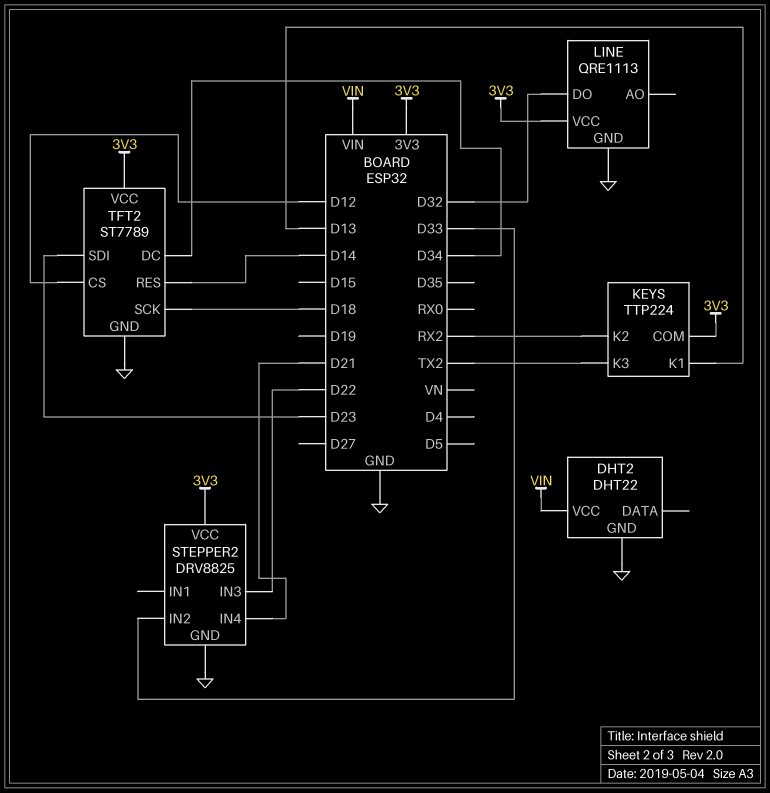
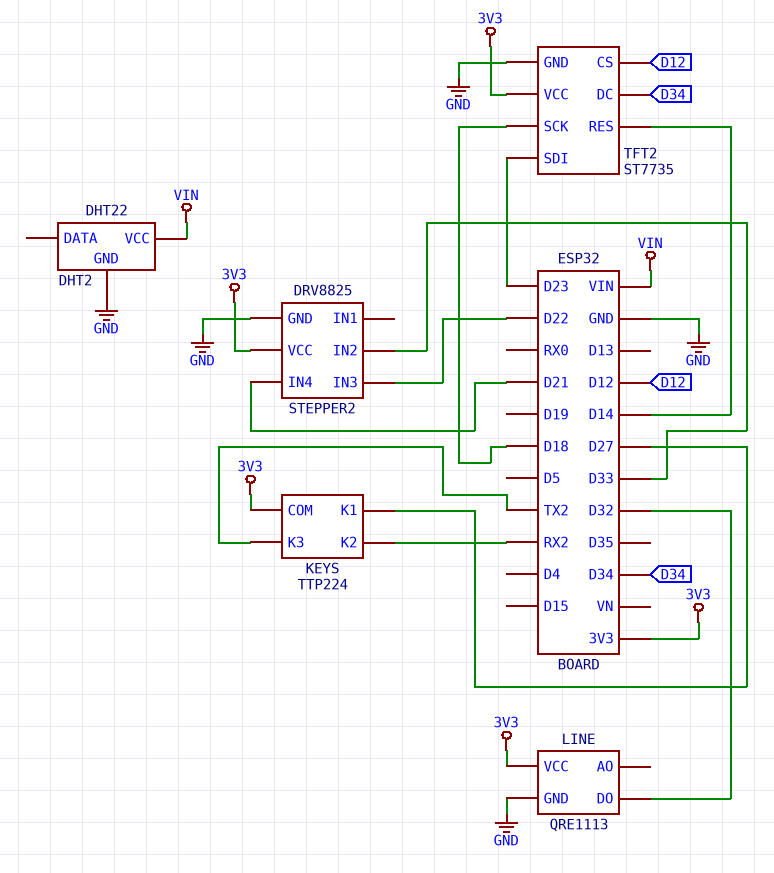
KEYS pin K1: D13 -> D27
TFT2: ST7789 -> ST7735

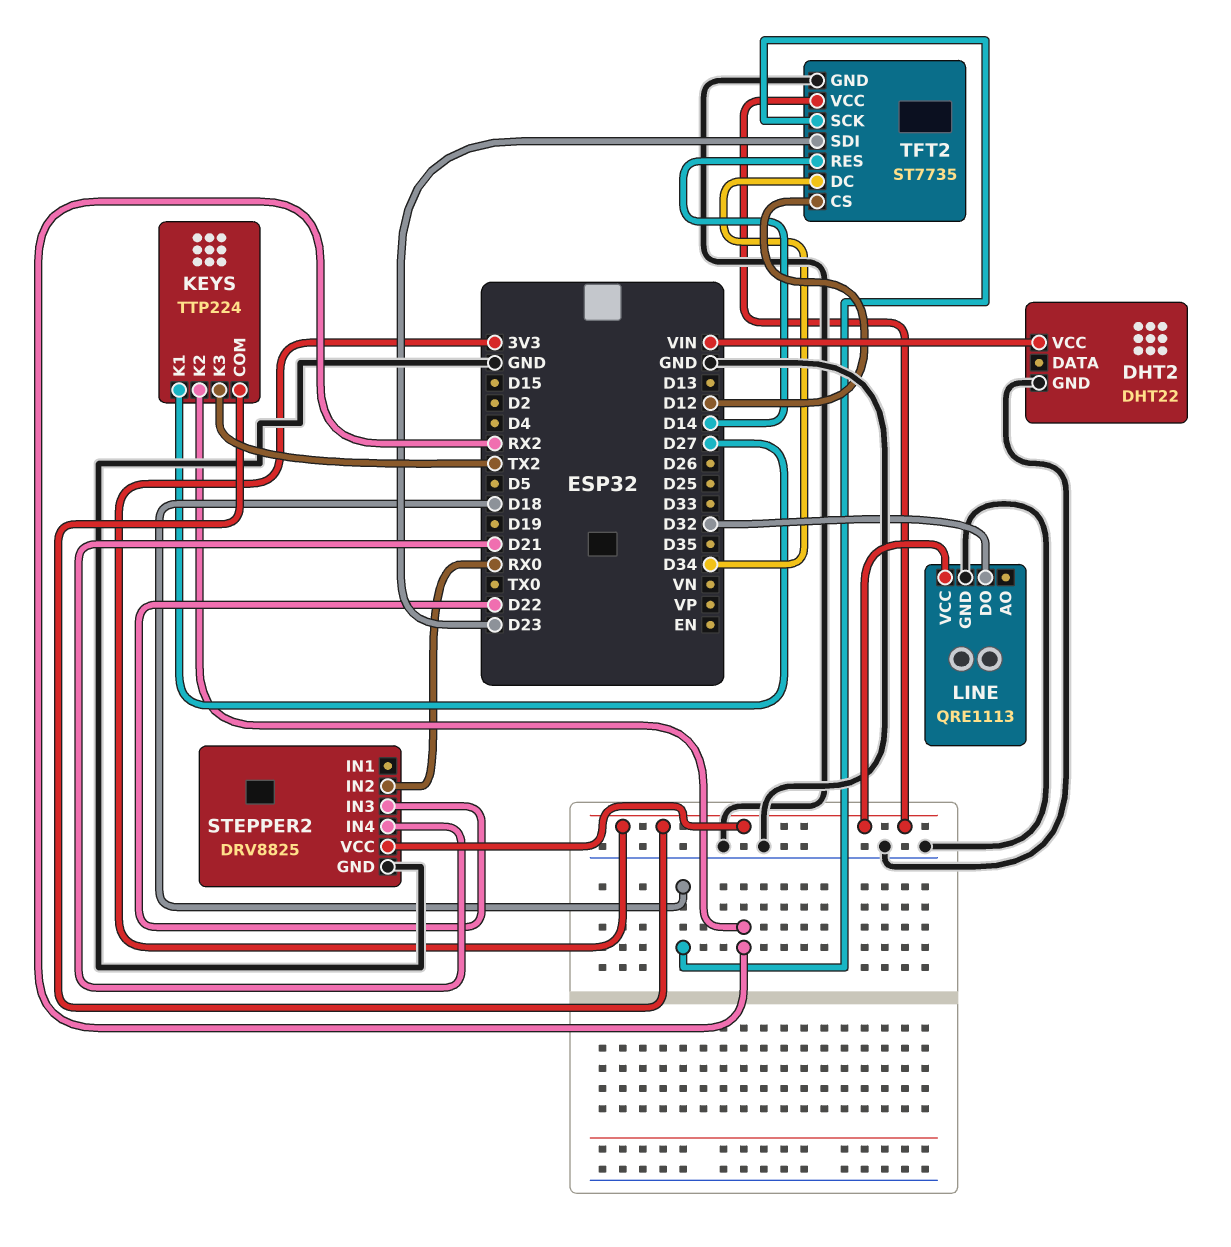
STEPPER2 pin IN2: D33 -> RX0

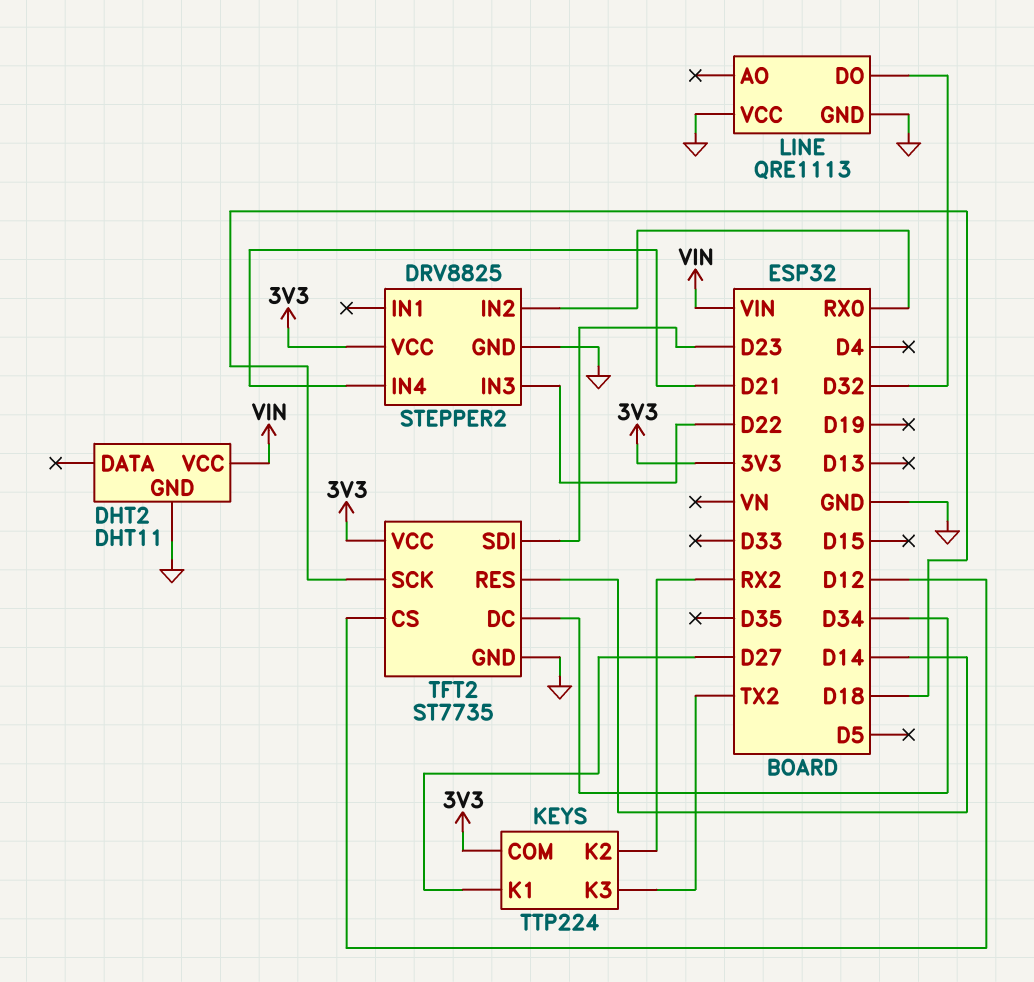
DHT2: DHT22 -> DHT11
LINE pin VCC: 3V3 -> GND

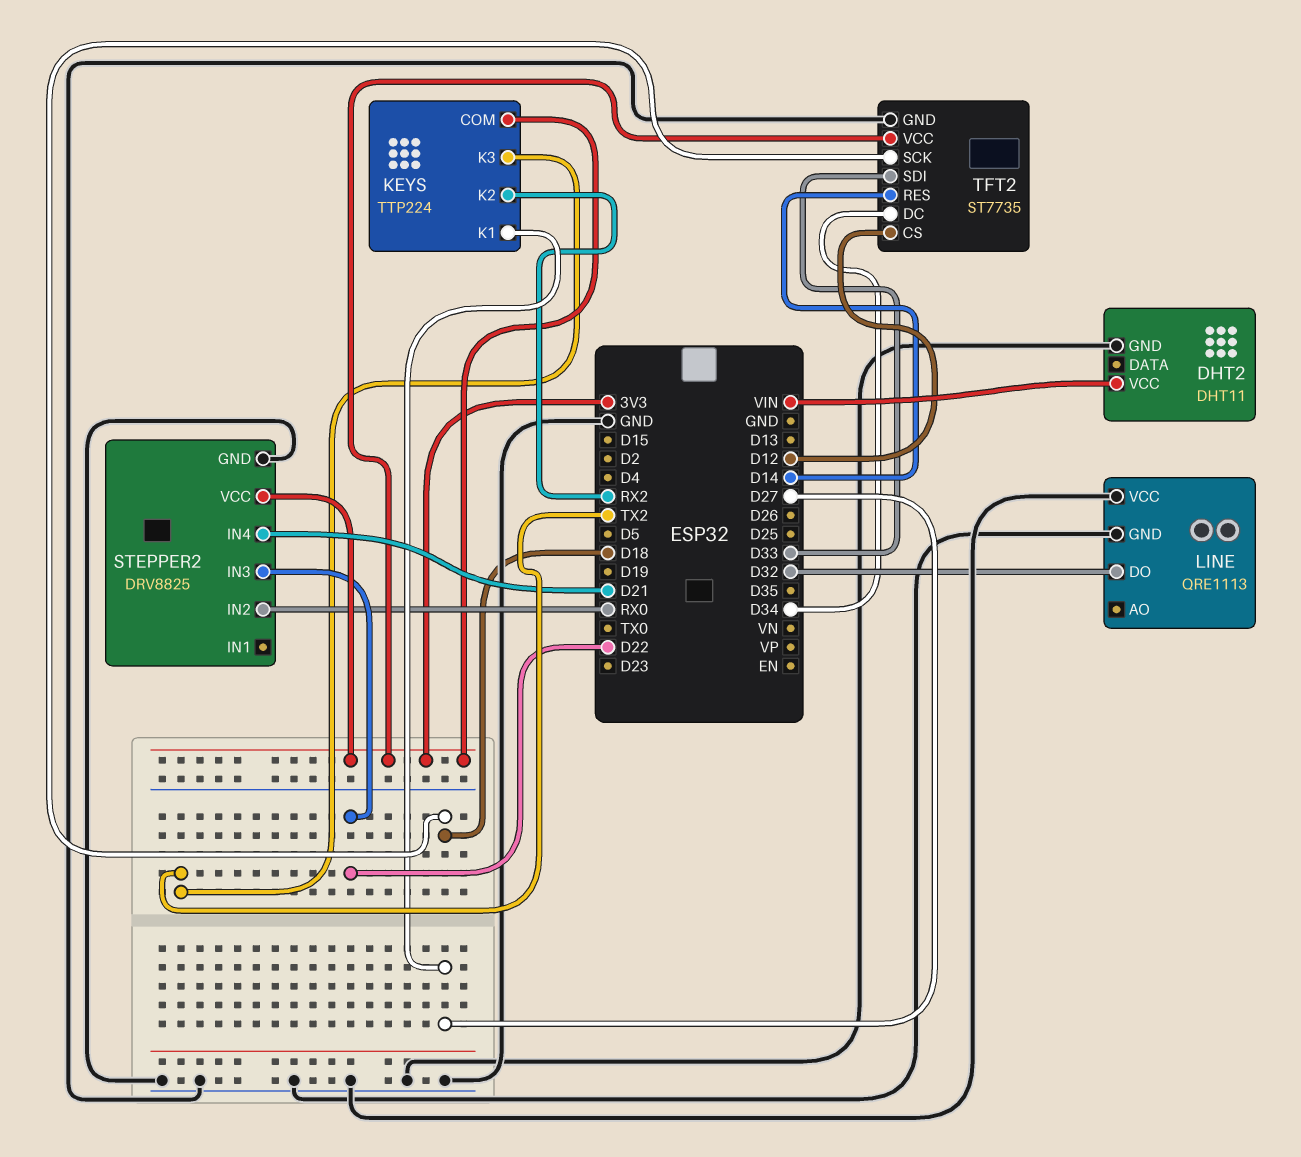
TFT2 pin SDI: D23 -> D33

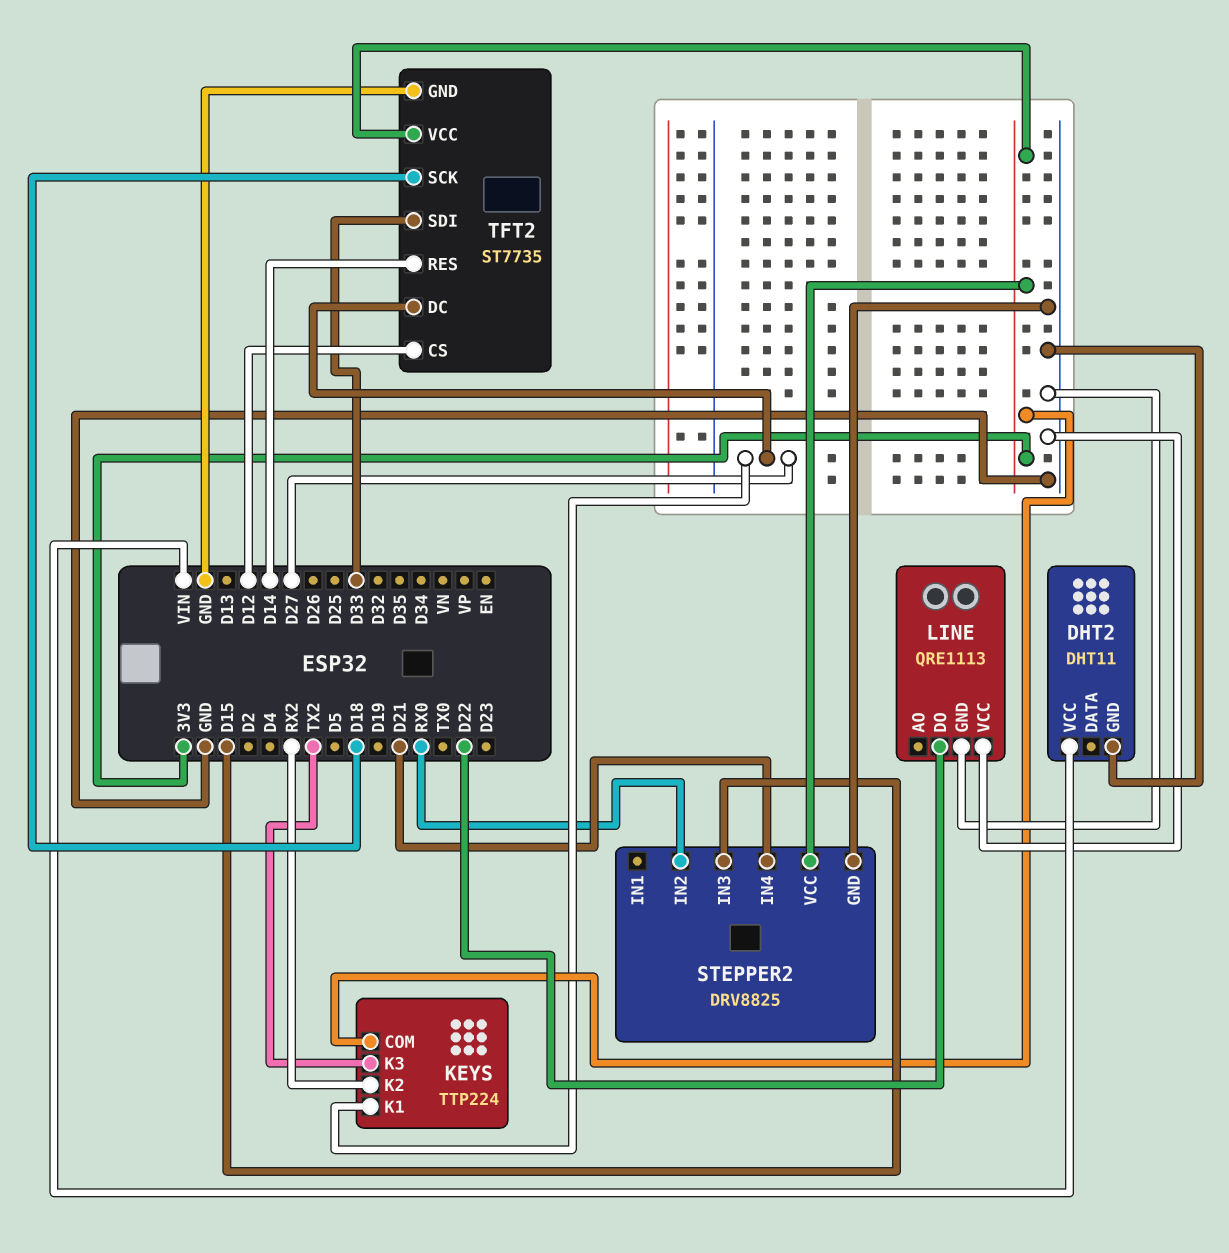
LINE pin DO: D32 -> D22
STEPPER2 pin IN3: D22 -> D15
TFT2 pin DC: D34 -> D27

